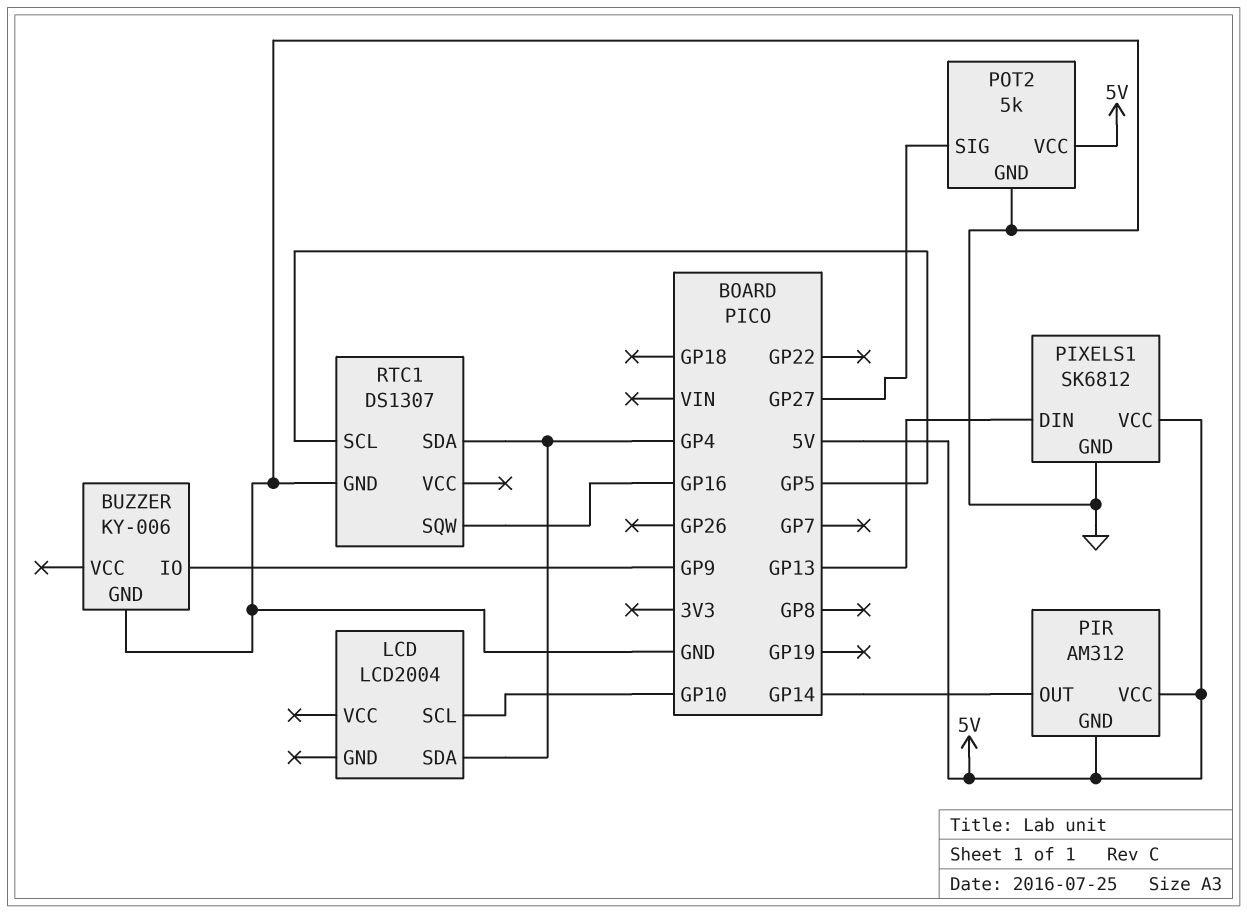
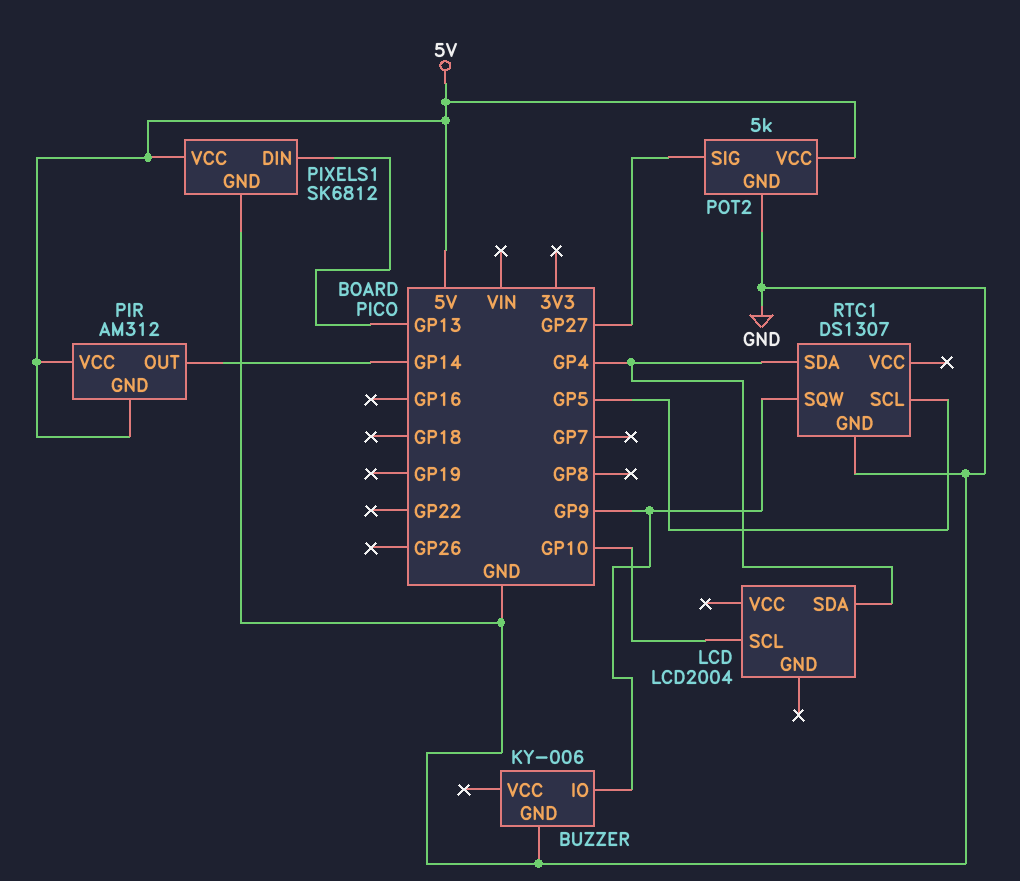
RTC1 pin SQW: GP16 -> GP9

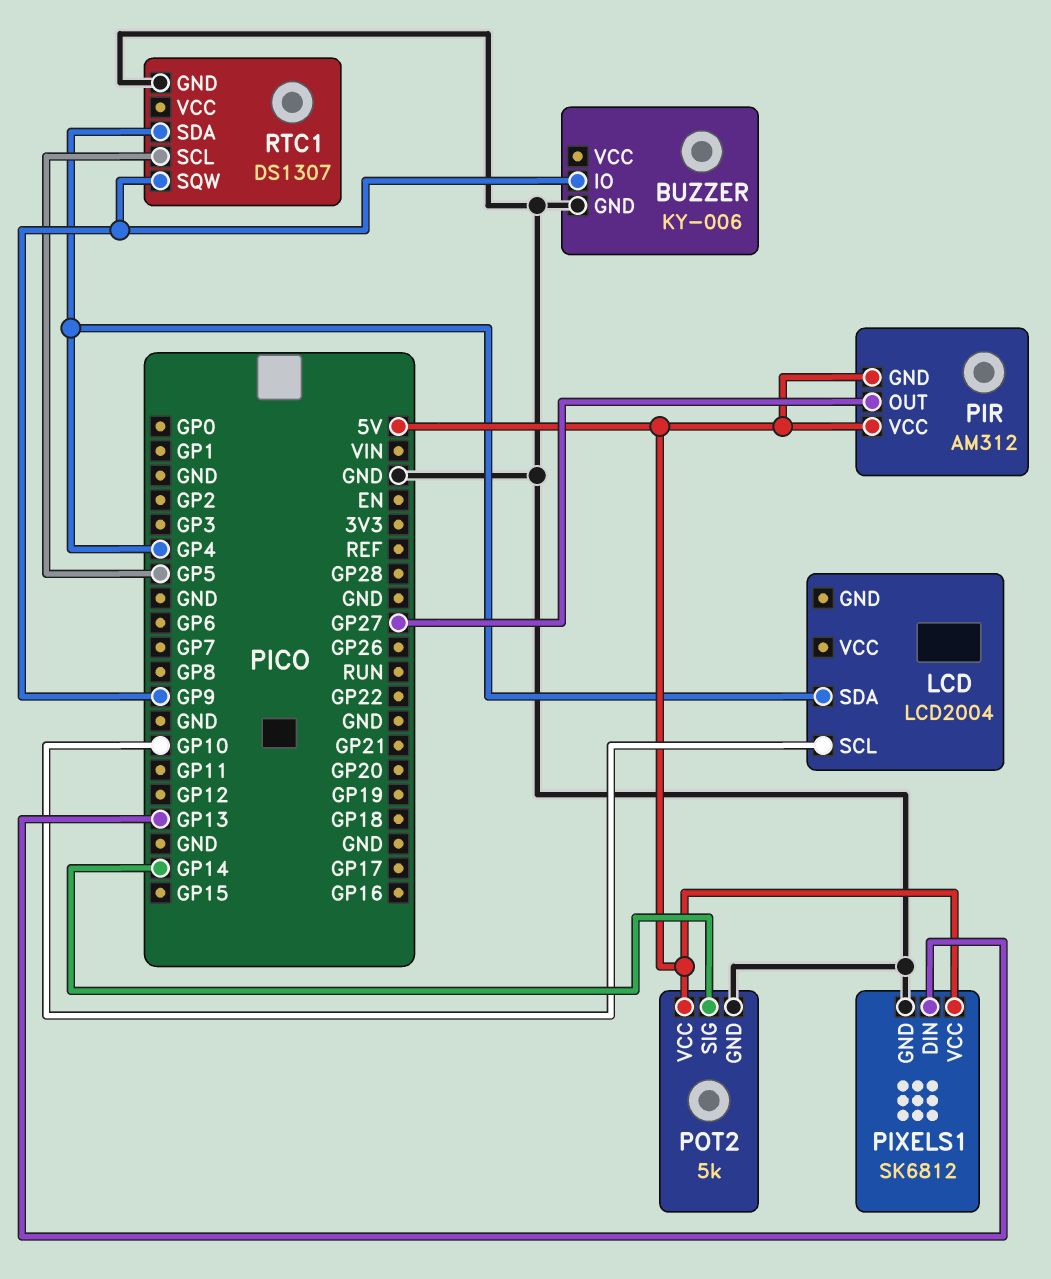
PIR pin OUT: GP14 -> GP27
POT2 pin SIG: GP27 -> GP14

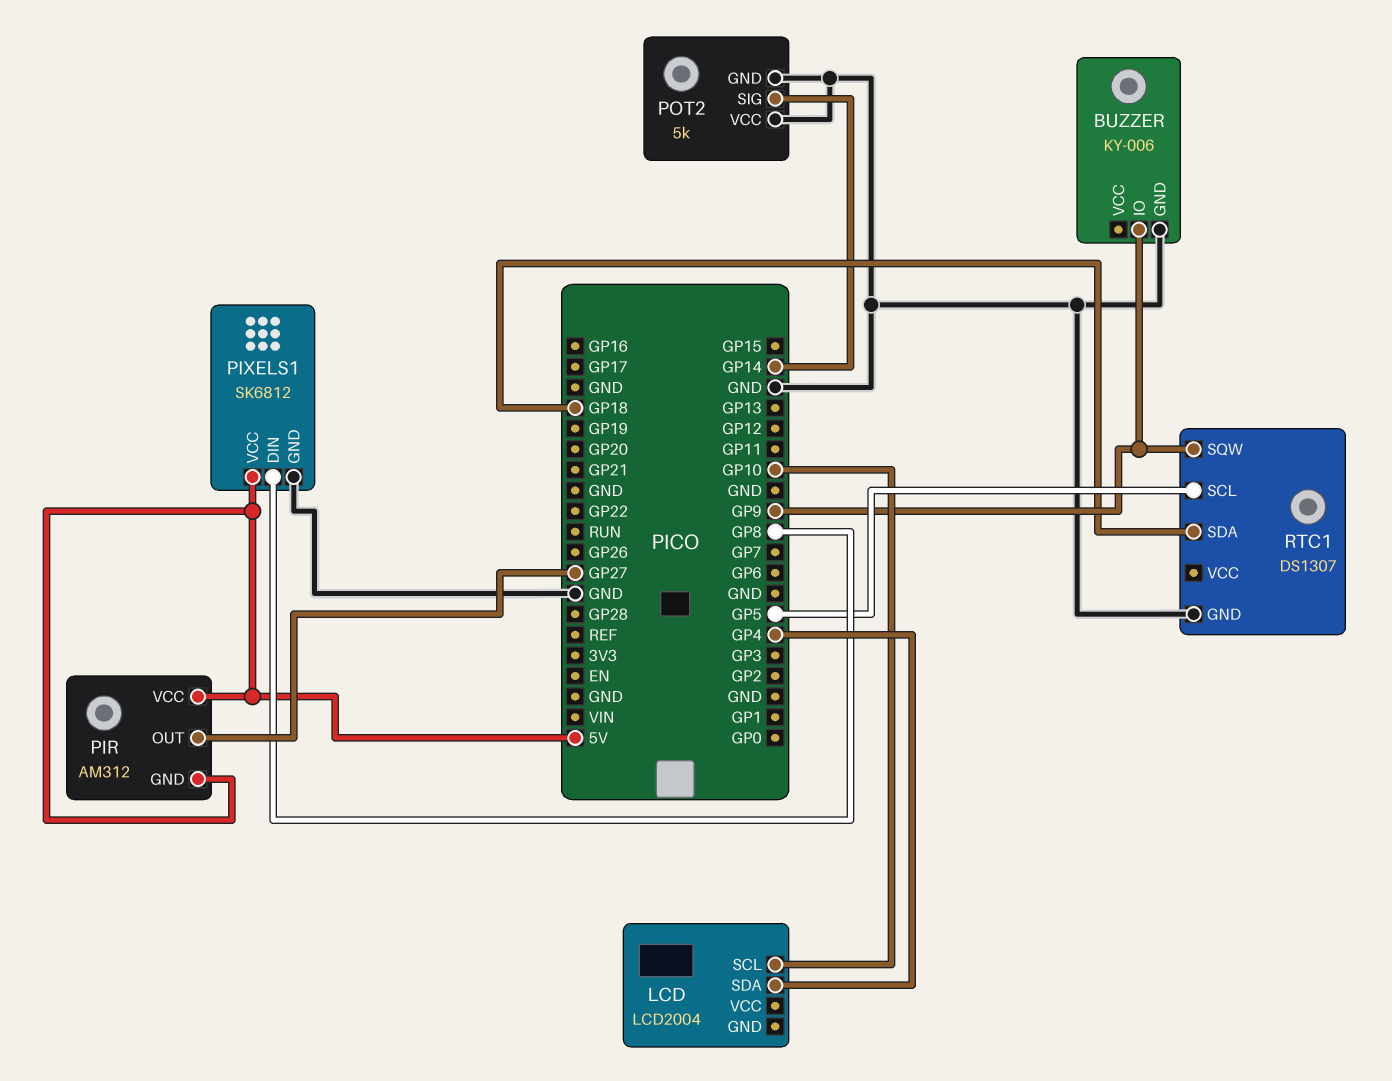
PIXELS1 pin DIN: GP13 -> GP8
POT2 pin VCC: 5V -> GND
RTC1 pin SDA: GP4 -> GP18

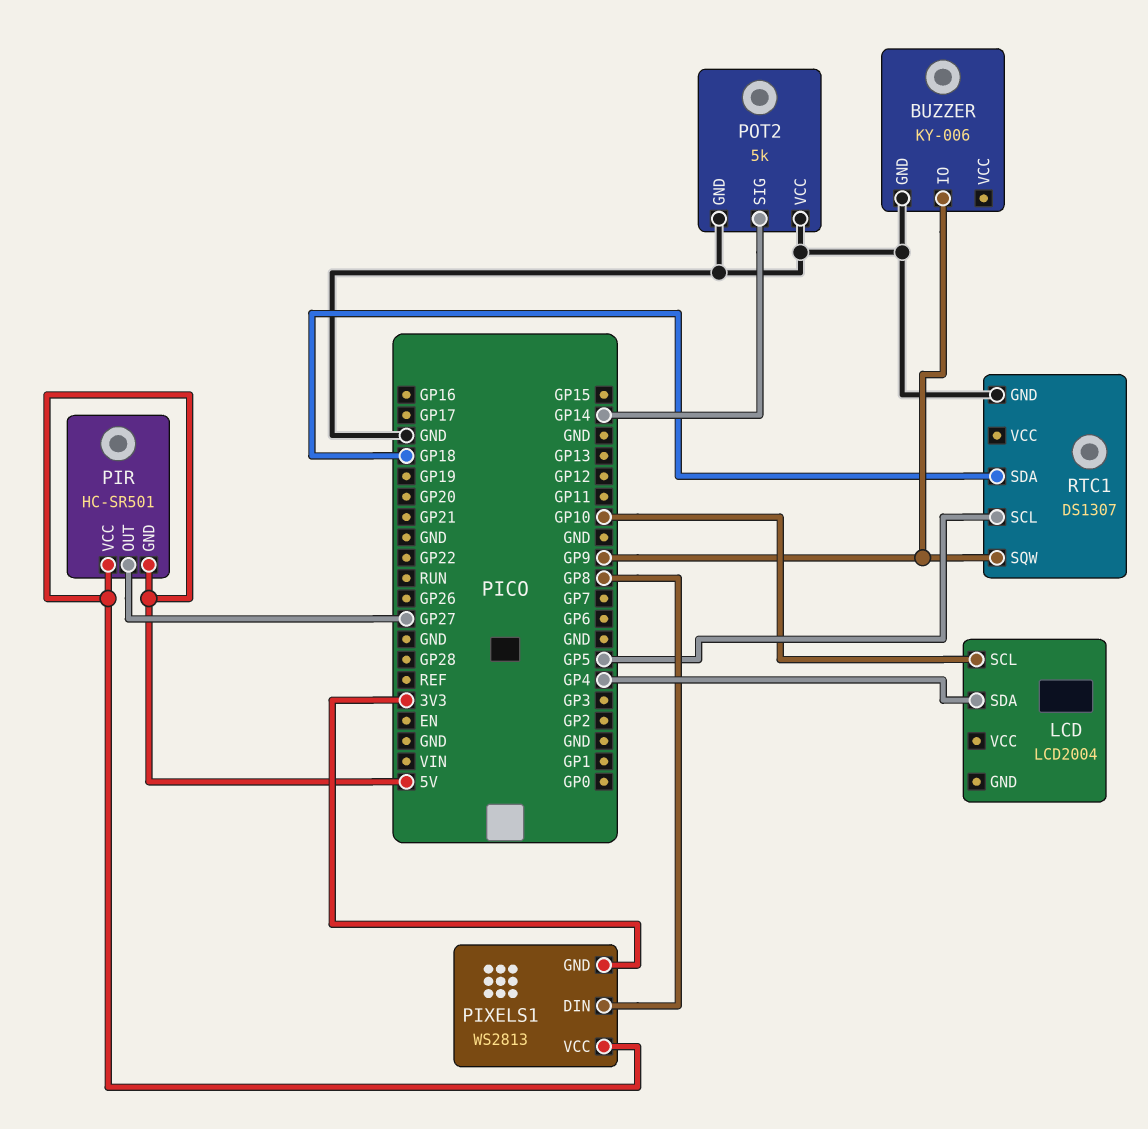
PIR: AM312 -> HC-SR501
PIXELS1: SK6812 -> WS2813
PIXELS1 pin GND: GND -> 3V3

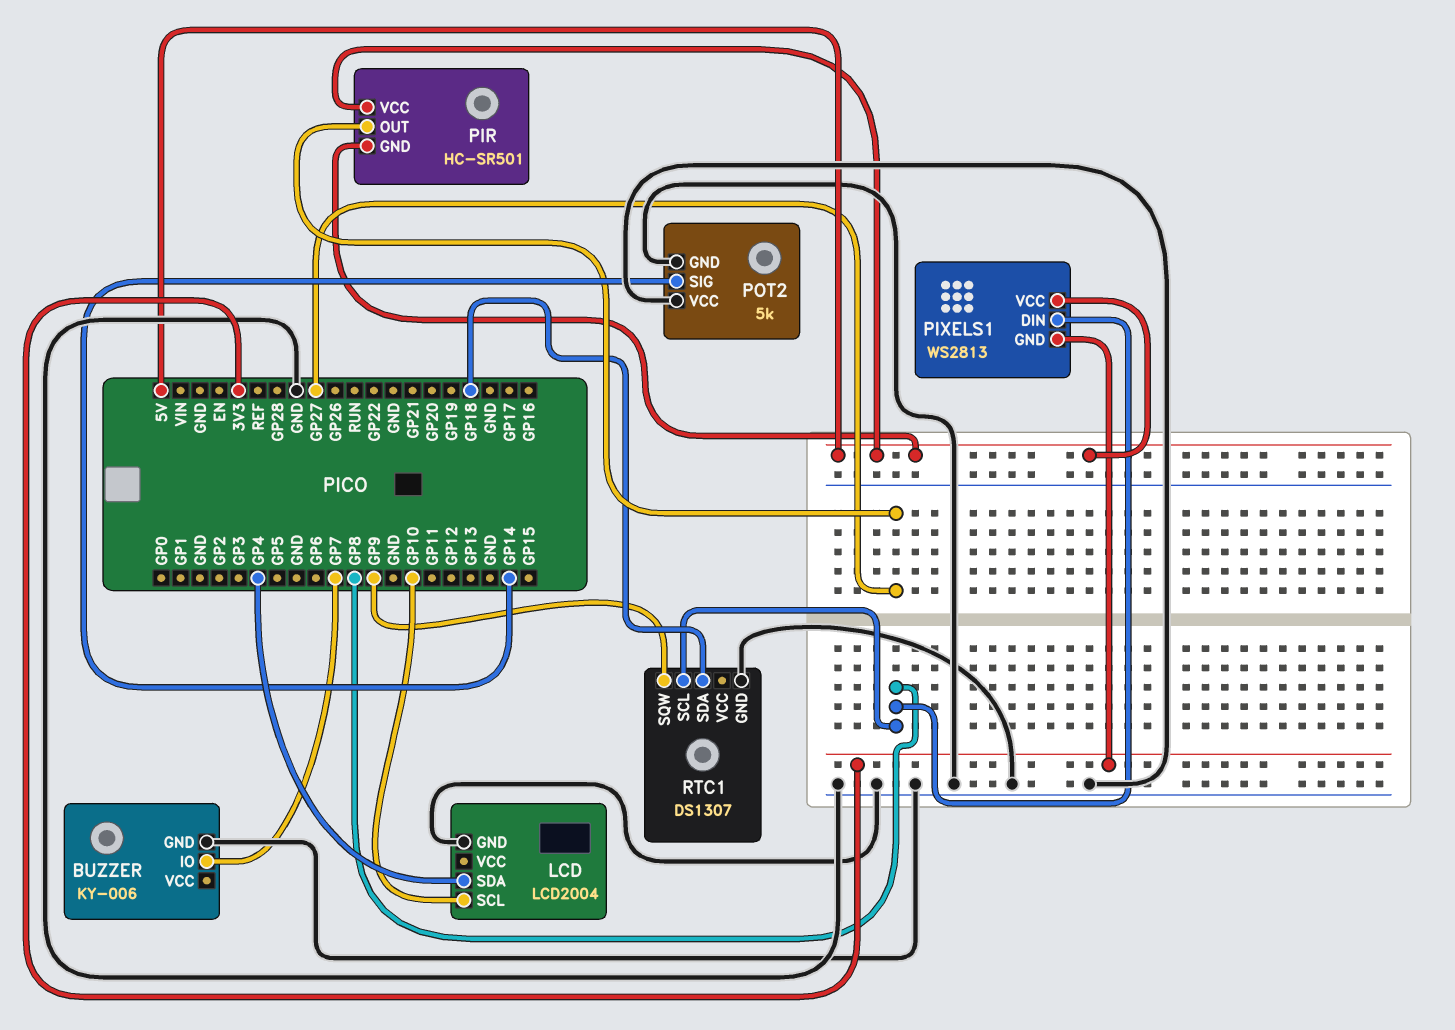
BUZZER pin IO: GP9 -> GP7
LCD pin GND: none -> GND
RTC1 pin SCL: GP5 -> GP8

